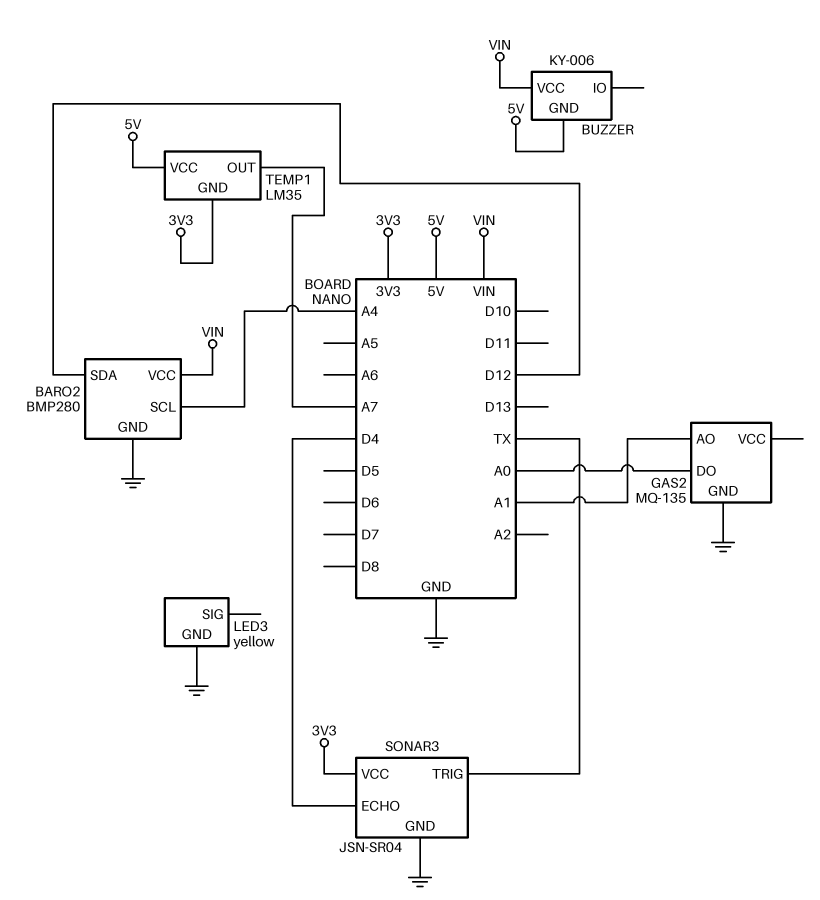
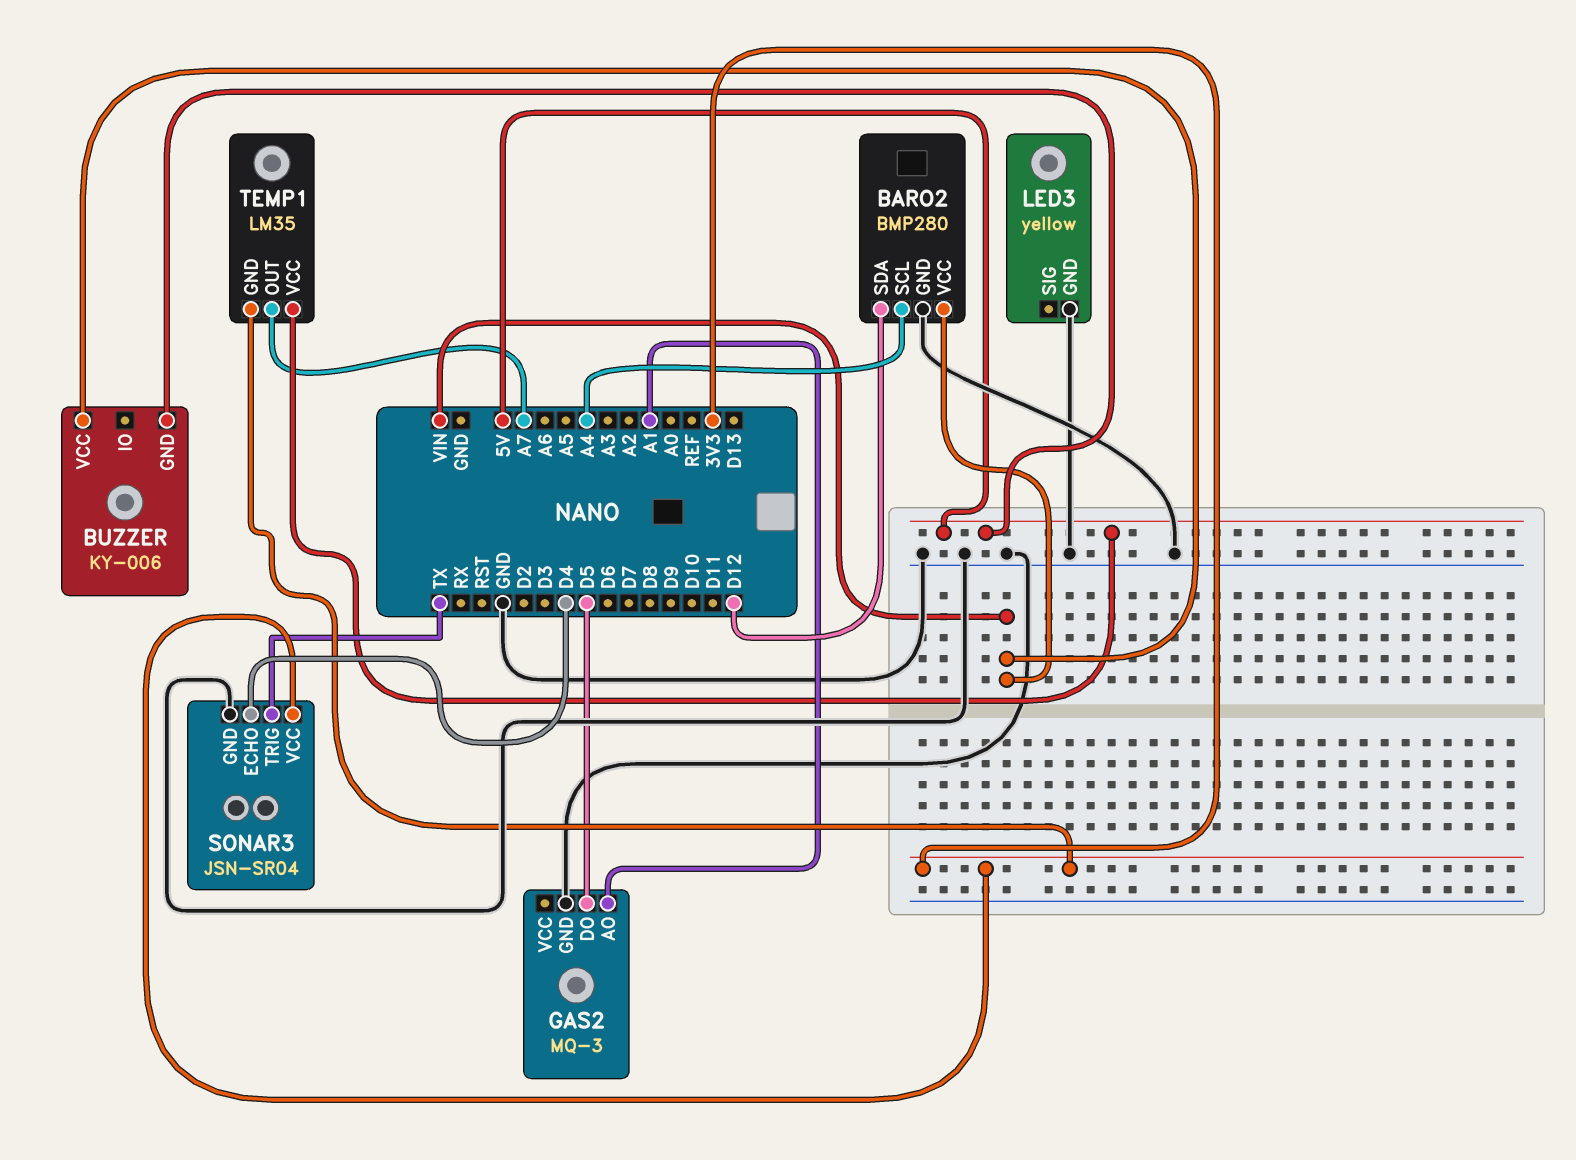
GAS2: MQ-135 -> MQ-3
GAS2 pin DO: A0 -> D5

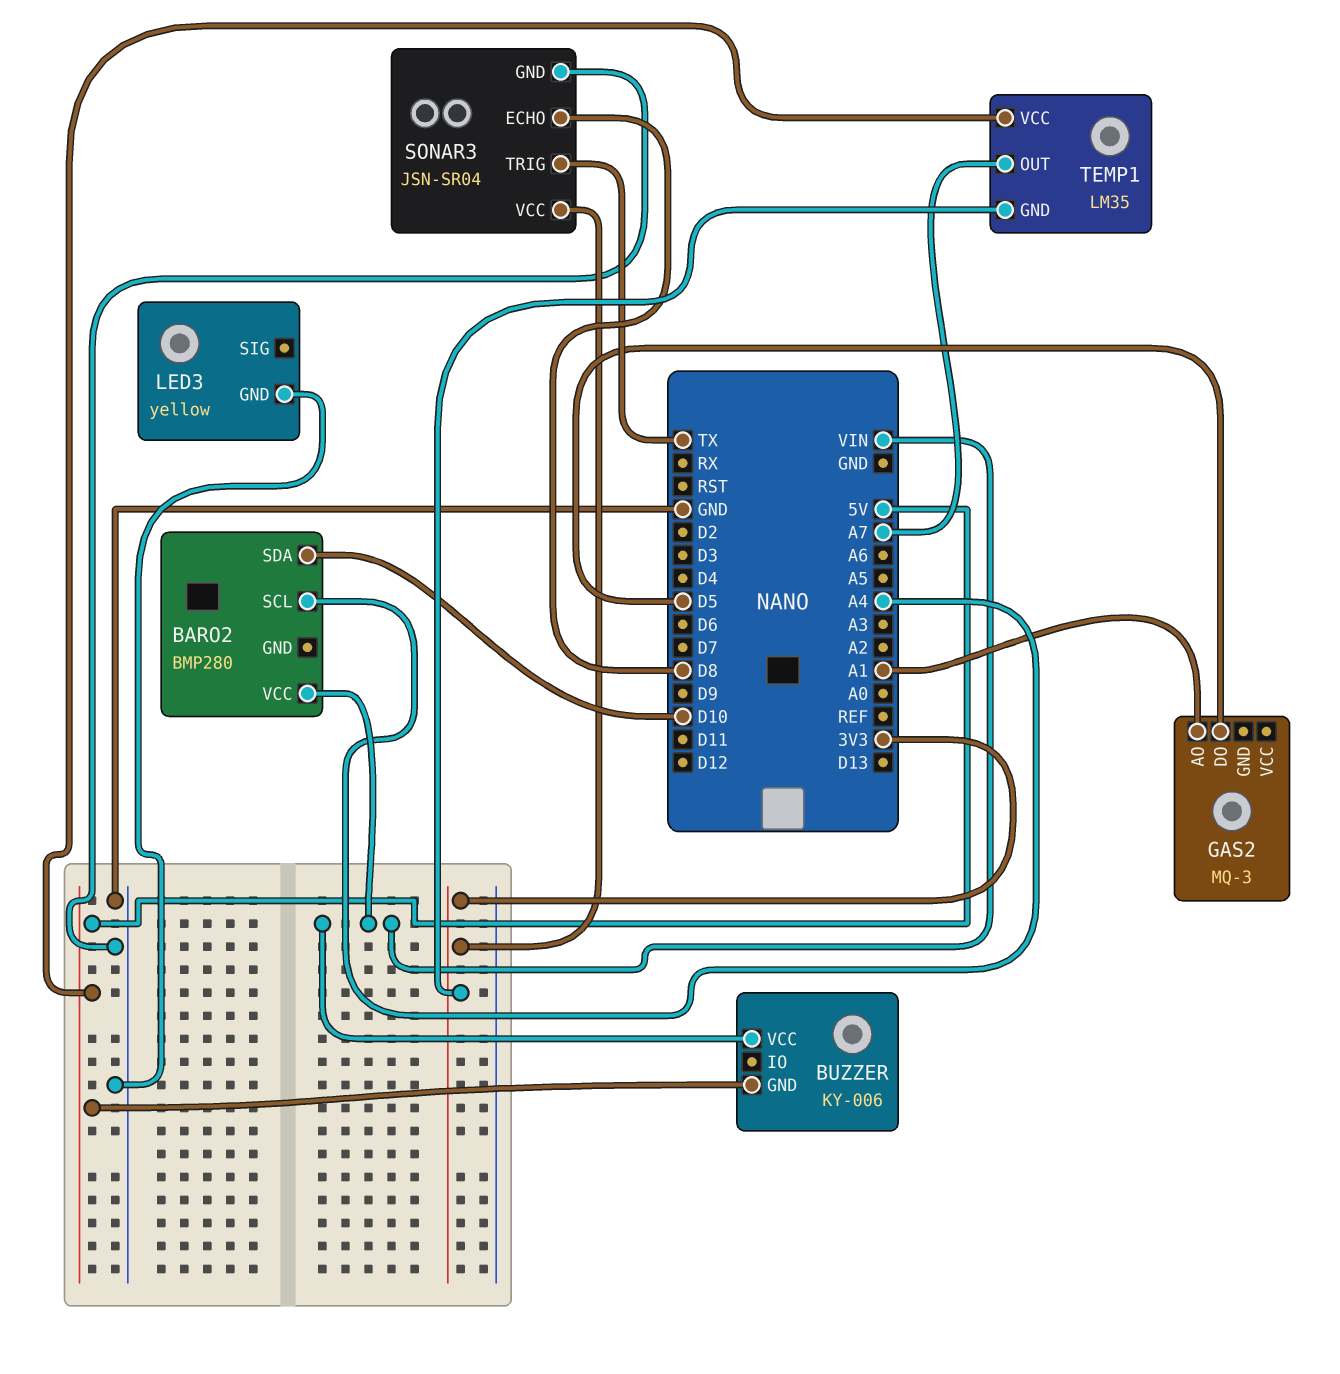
BARO2 pin GND: GND -> none
BARO2 pin SDA: D12 -> D10
GAS2 pin GND: GND -> none
SONAR3 pin ECHO: D4 -> D8

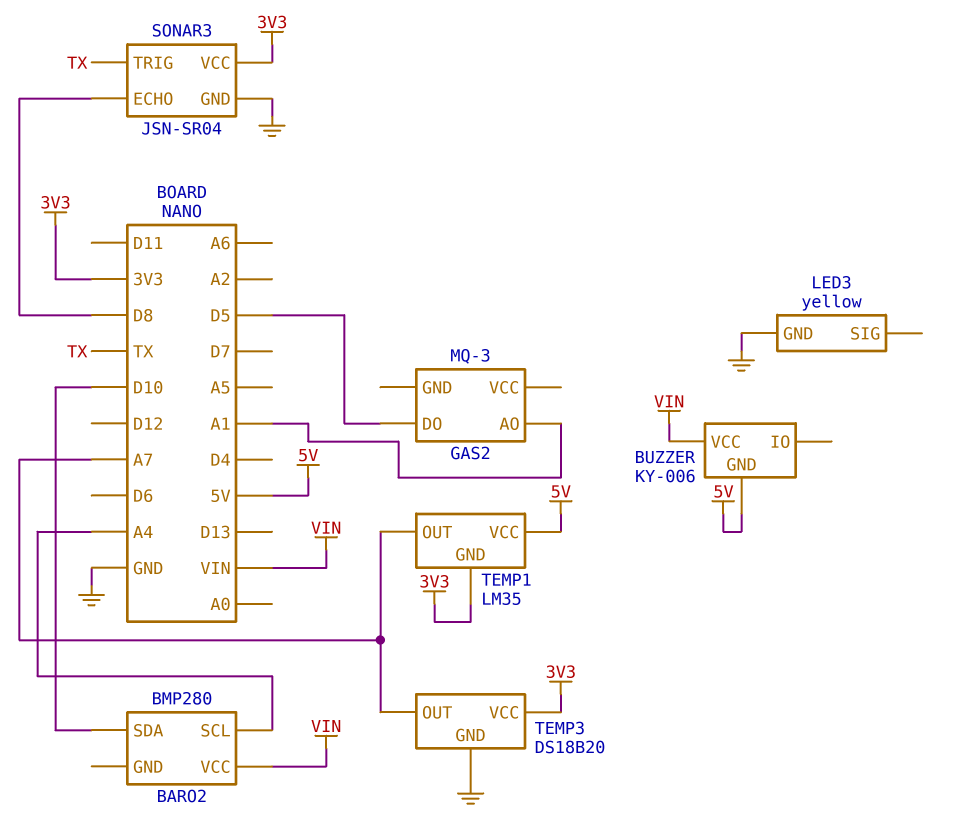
TEMP3: none -> DS18B20
TEMP3 pin GND: none -> GND
TEMP3 pin OUT: none -> A7
TEMP3 pin VCC: none -> 3V3

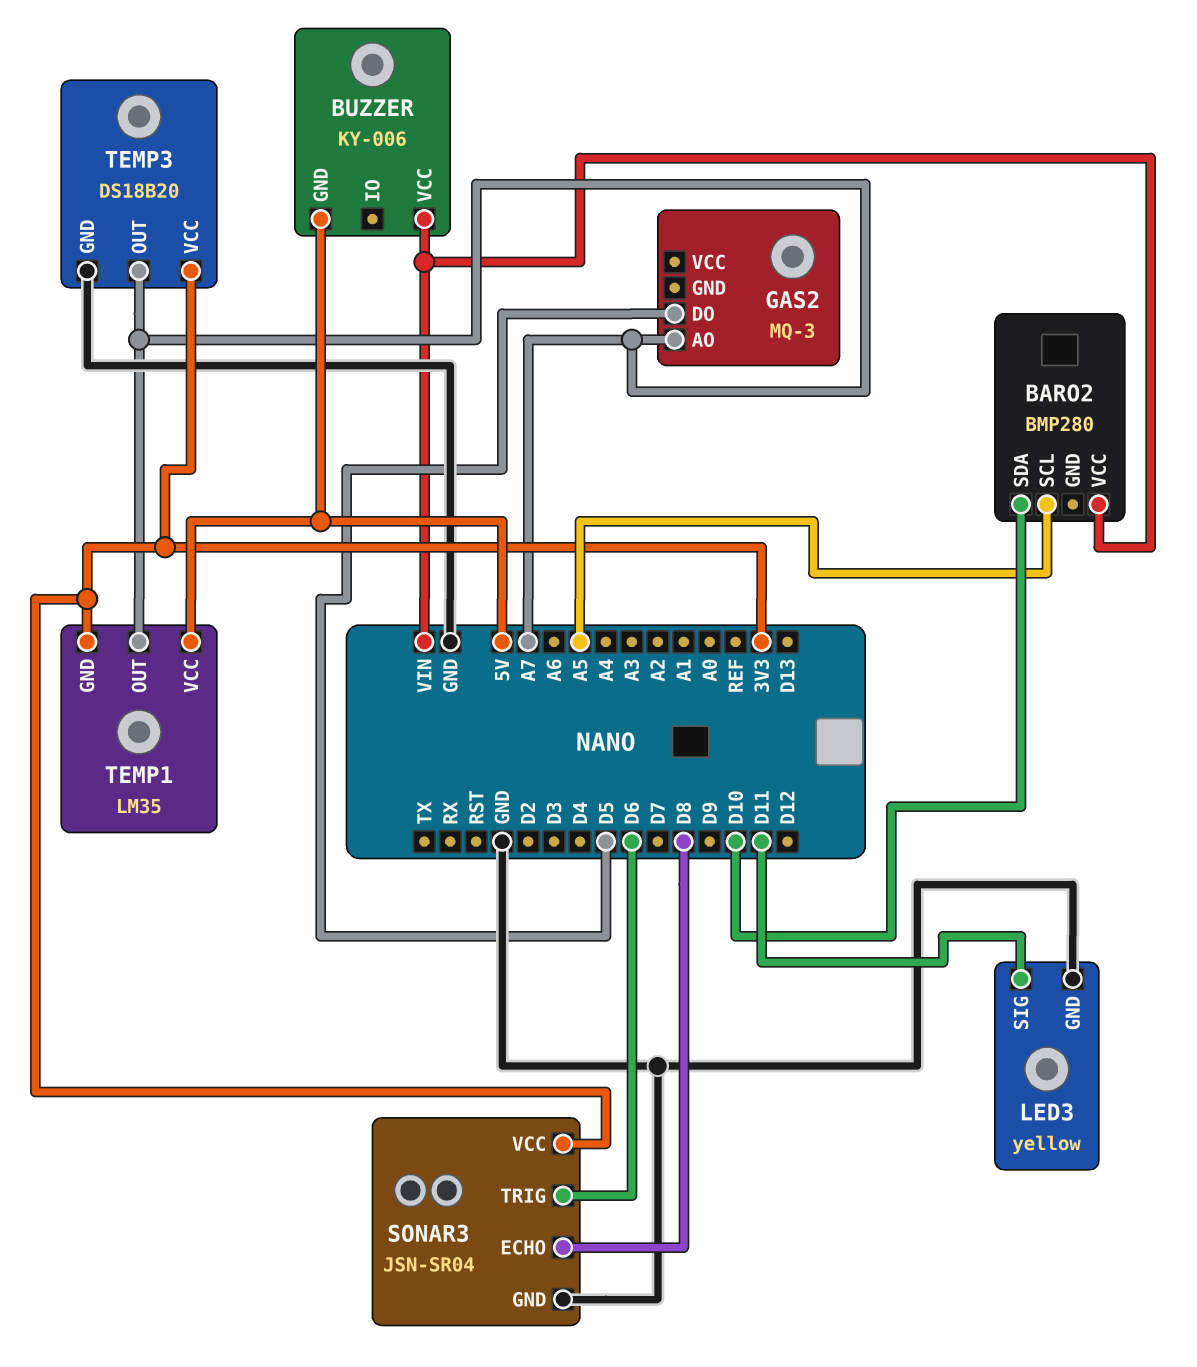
BARO2 pin SCL: A4 -> A5
GAS2 pin AO: A1 -> A7
LED3 pin SIG: none -> D11
SONAR3 pin TRIG: TX -> D6

